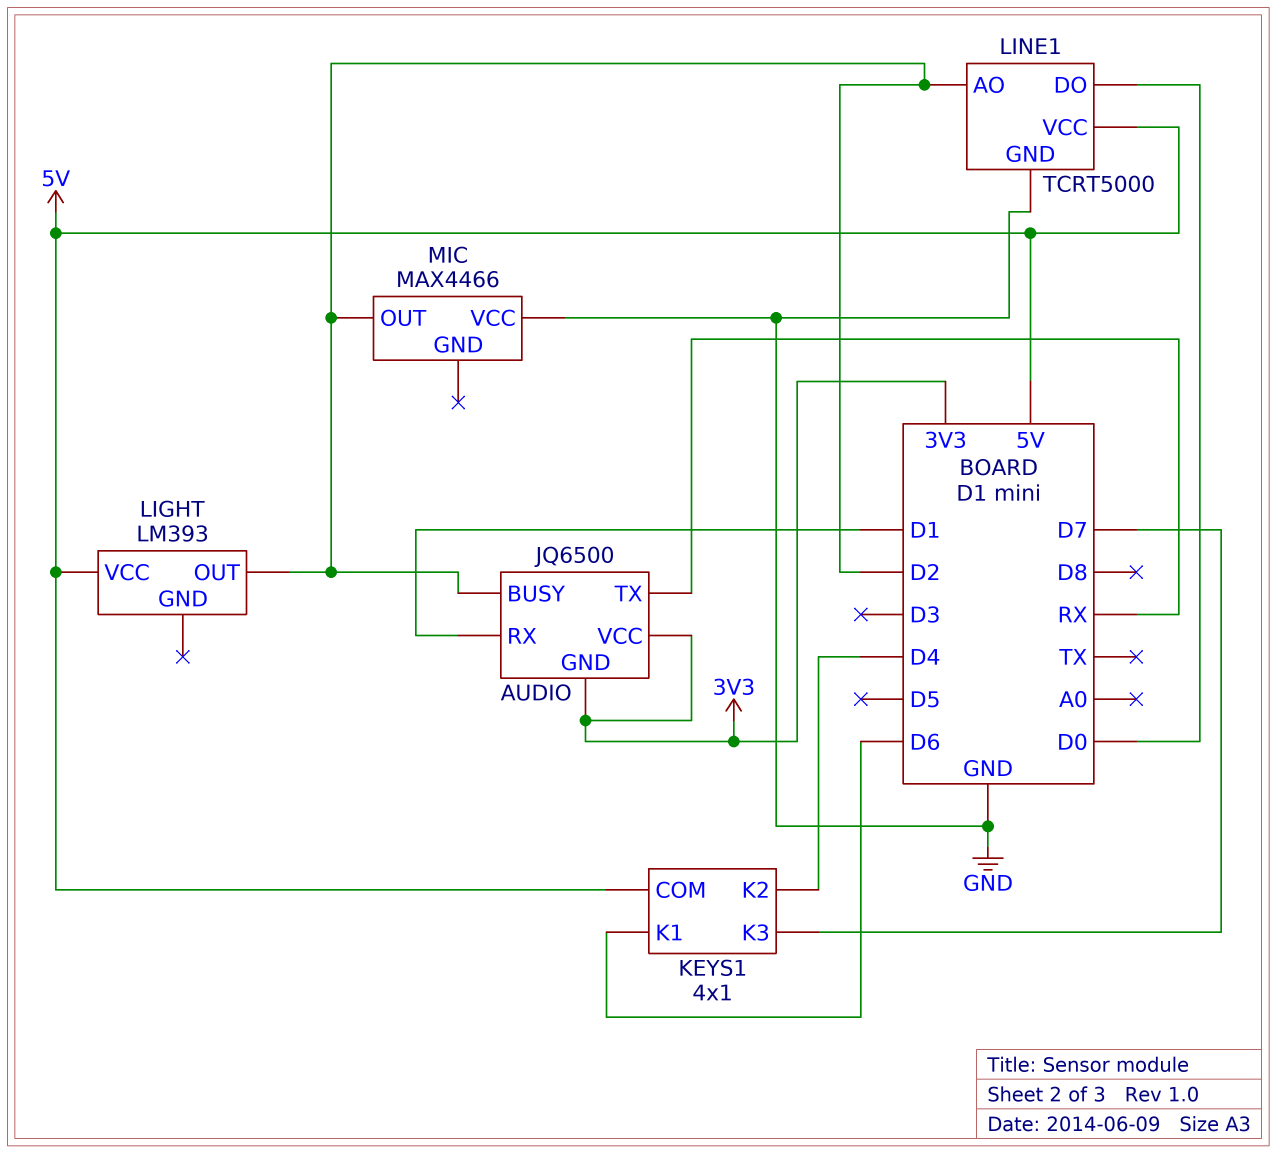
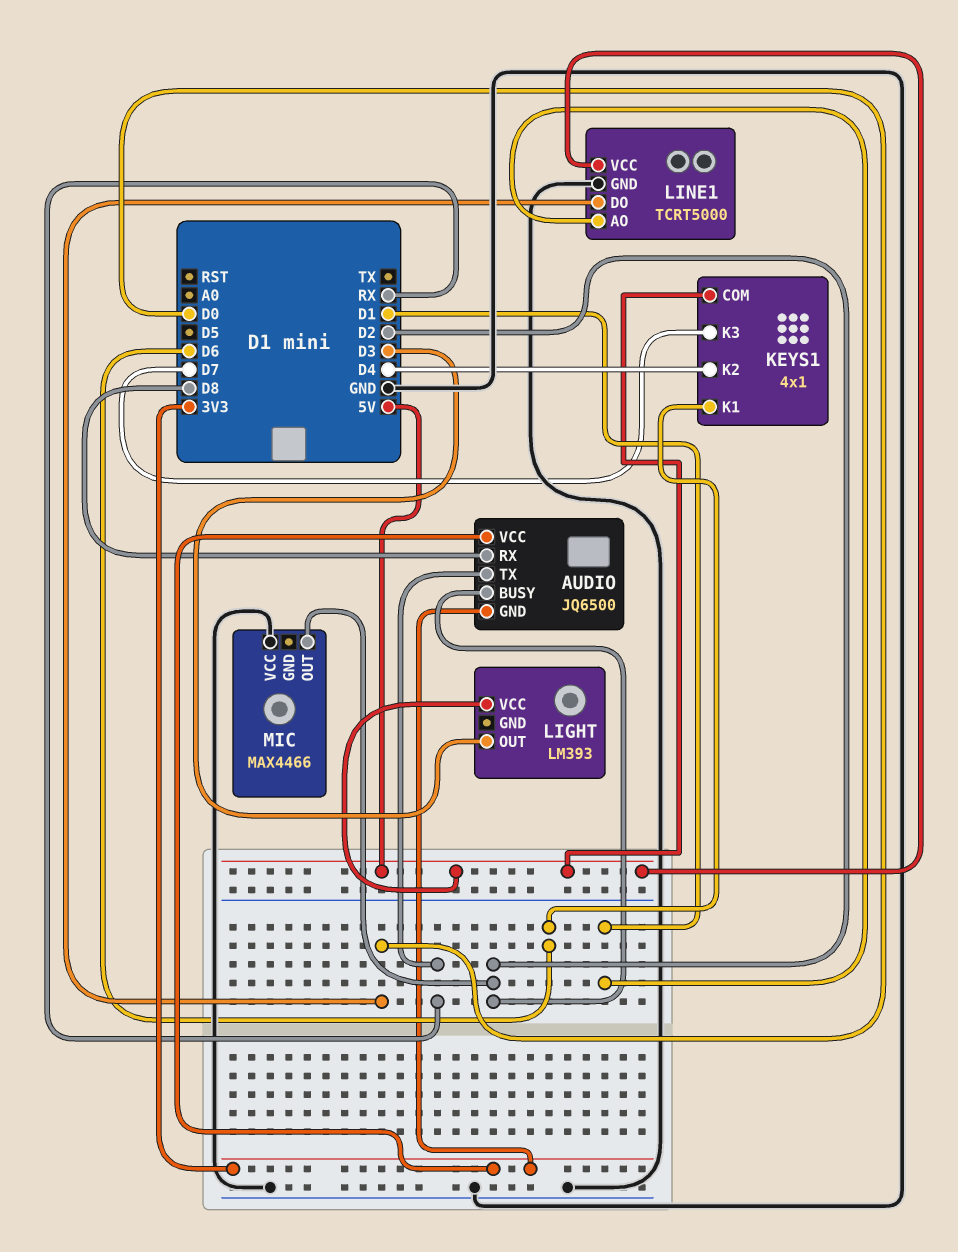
AUDIO pin RX: D1 -> D8
LIGHT pin OUT: D2 -> D3
LINE1 pin AO: D2 -> D1

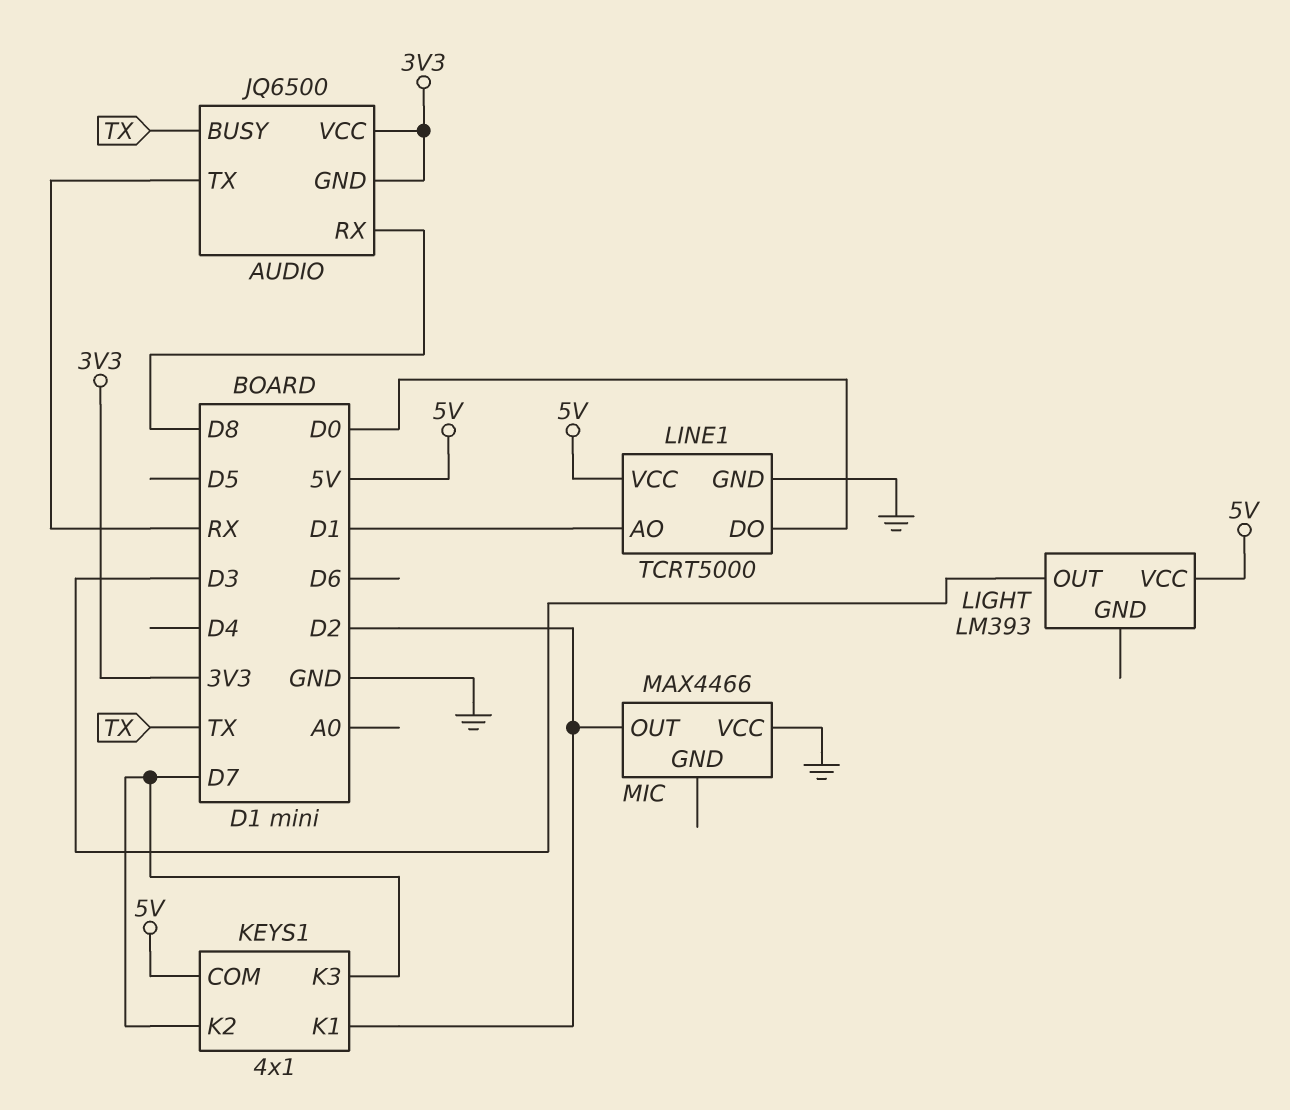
AUDIO pin BUSY: D2 -> TX
KEYS1 pin K1: D6 -> D2
KEYS1 pin K2: D4 -> D7

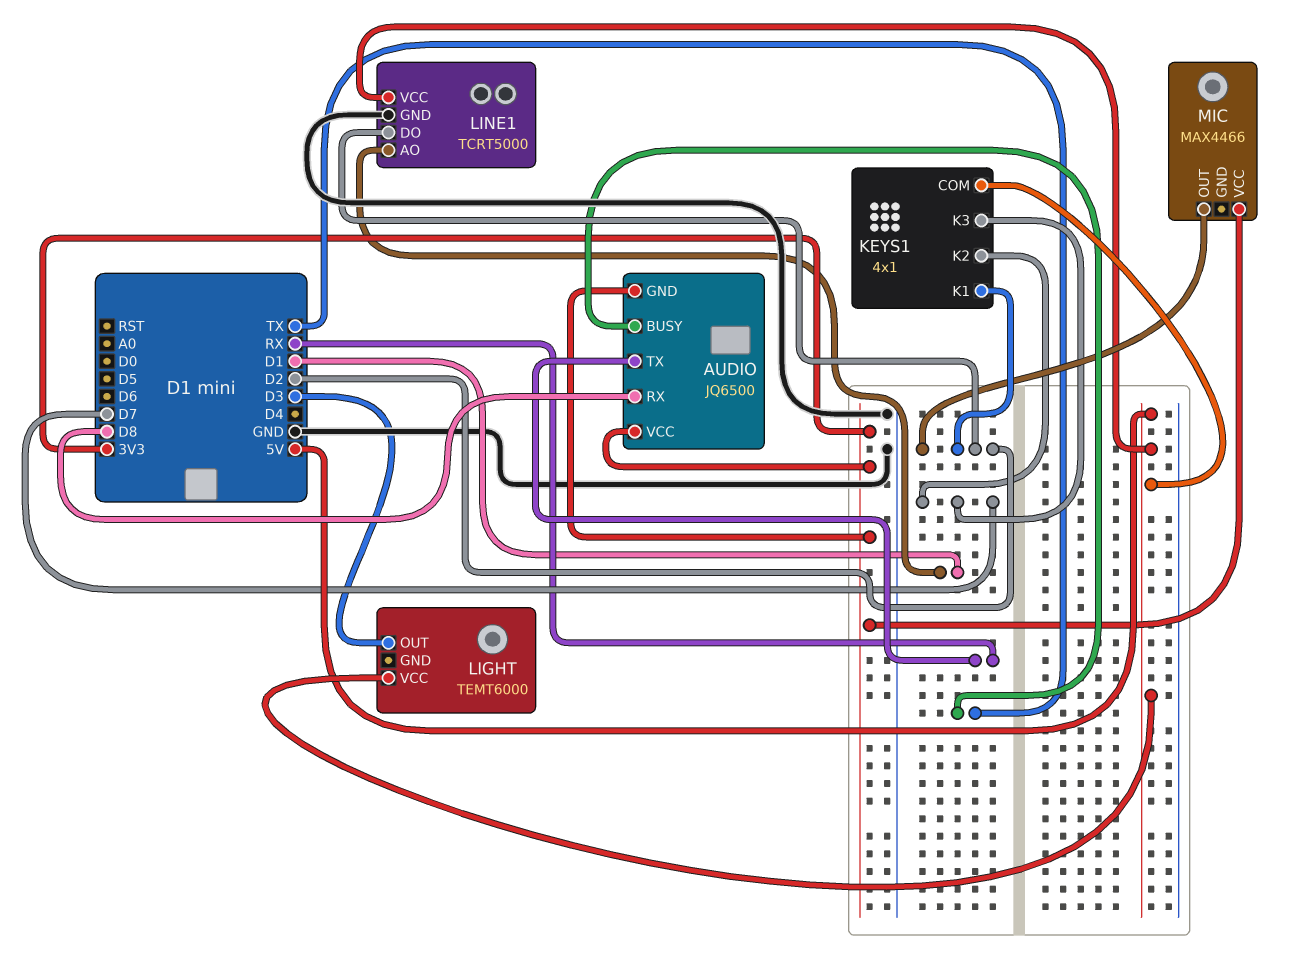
LIGHT: LM393 -> TEMT6000
LINE1 pin DO: D0 -> D2
MIC pin VCC: GND -> 3V3

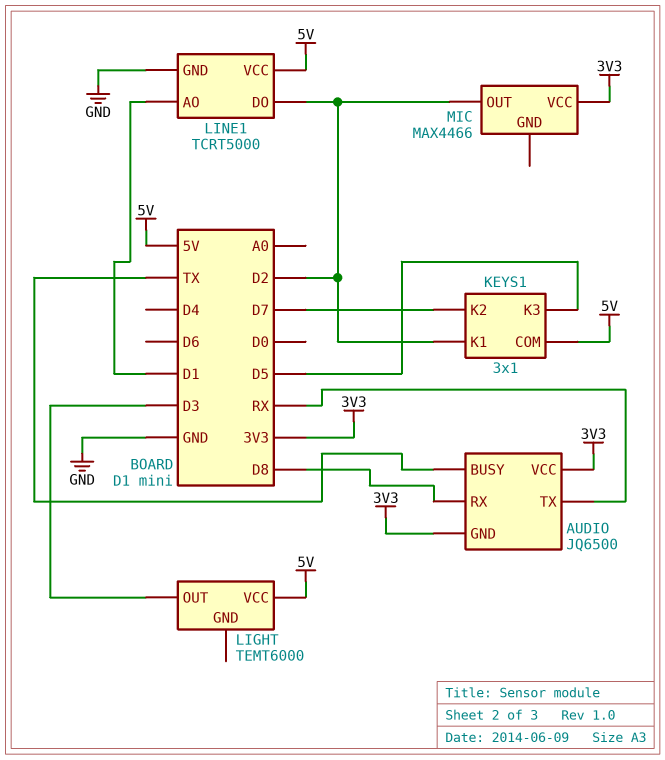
KEYS1: 4x1 -> 3x1
KEYS1 pin K3: D7 -> D5

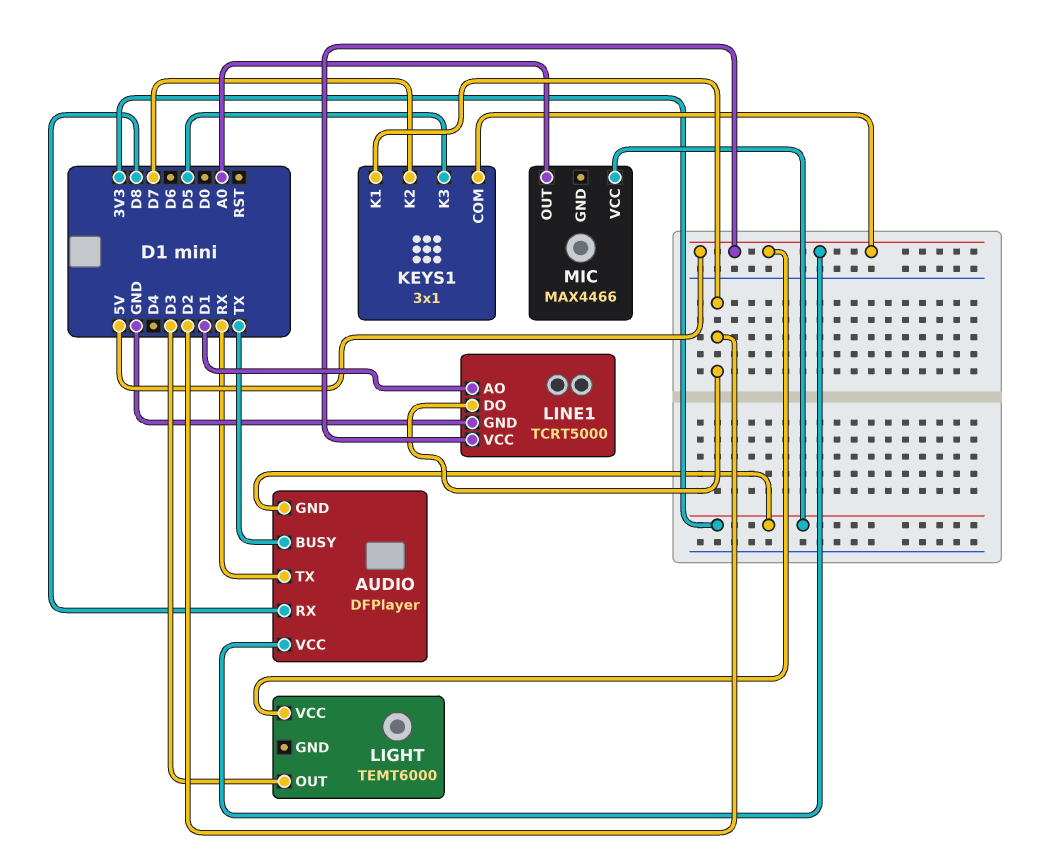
AUDIO: JQ6500 -> DFPlayer
AUDIO pin VCC: 3V3 -> 5V
MIC pin OUT: D2 -> A0

